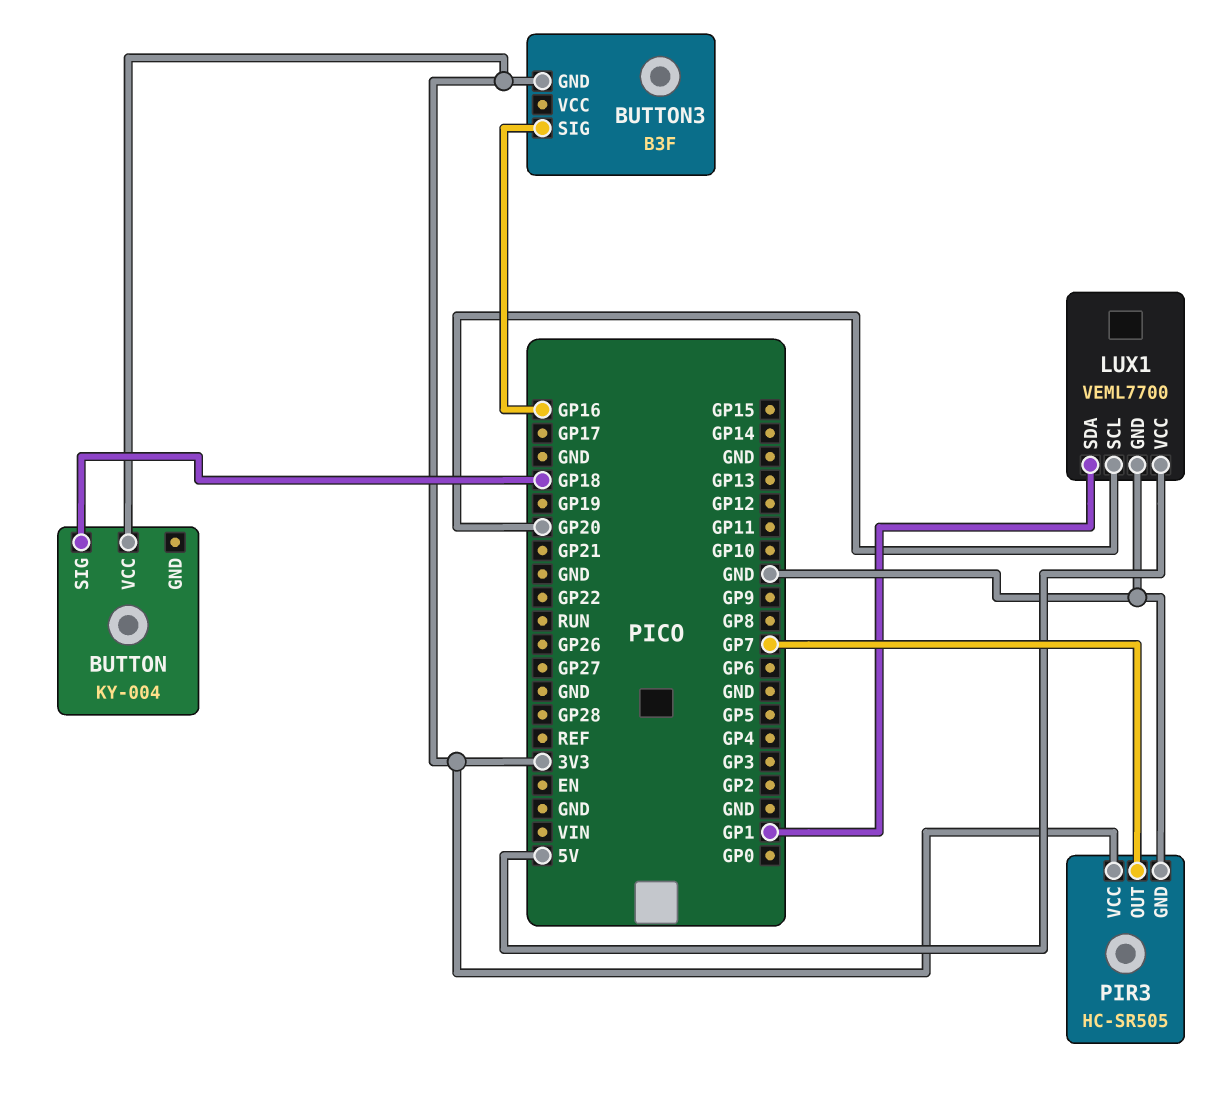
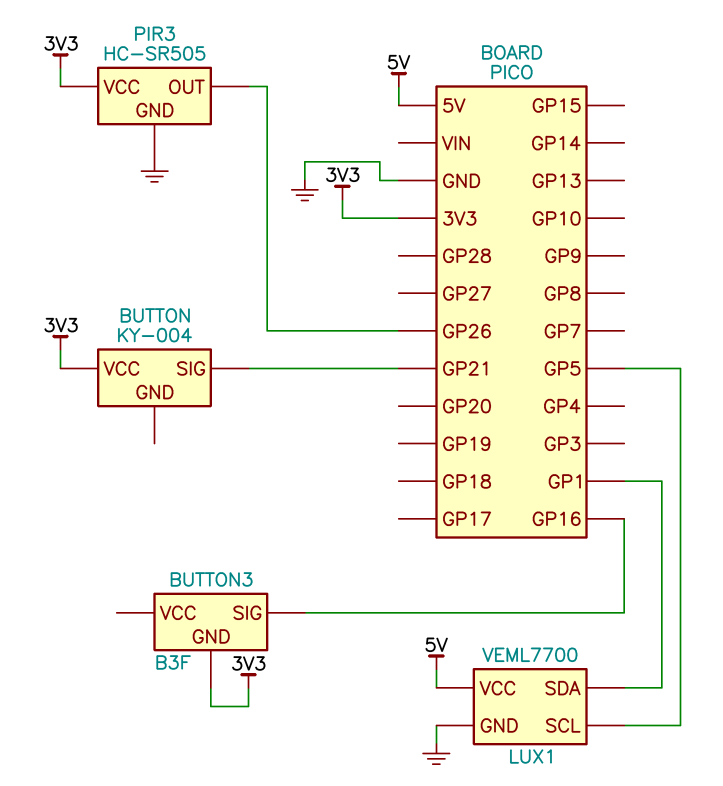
BUTTON pin SIG: GP18 -> GP21
LUX1 pin SCL: GP20 -> GP5
PIR3 pin OUT: GP7 -> GP26

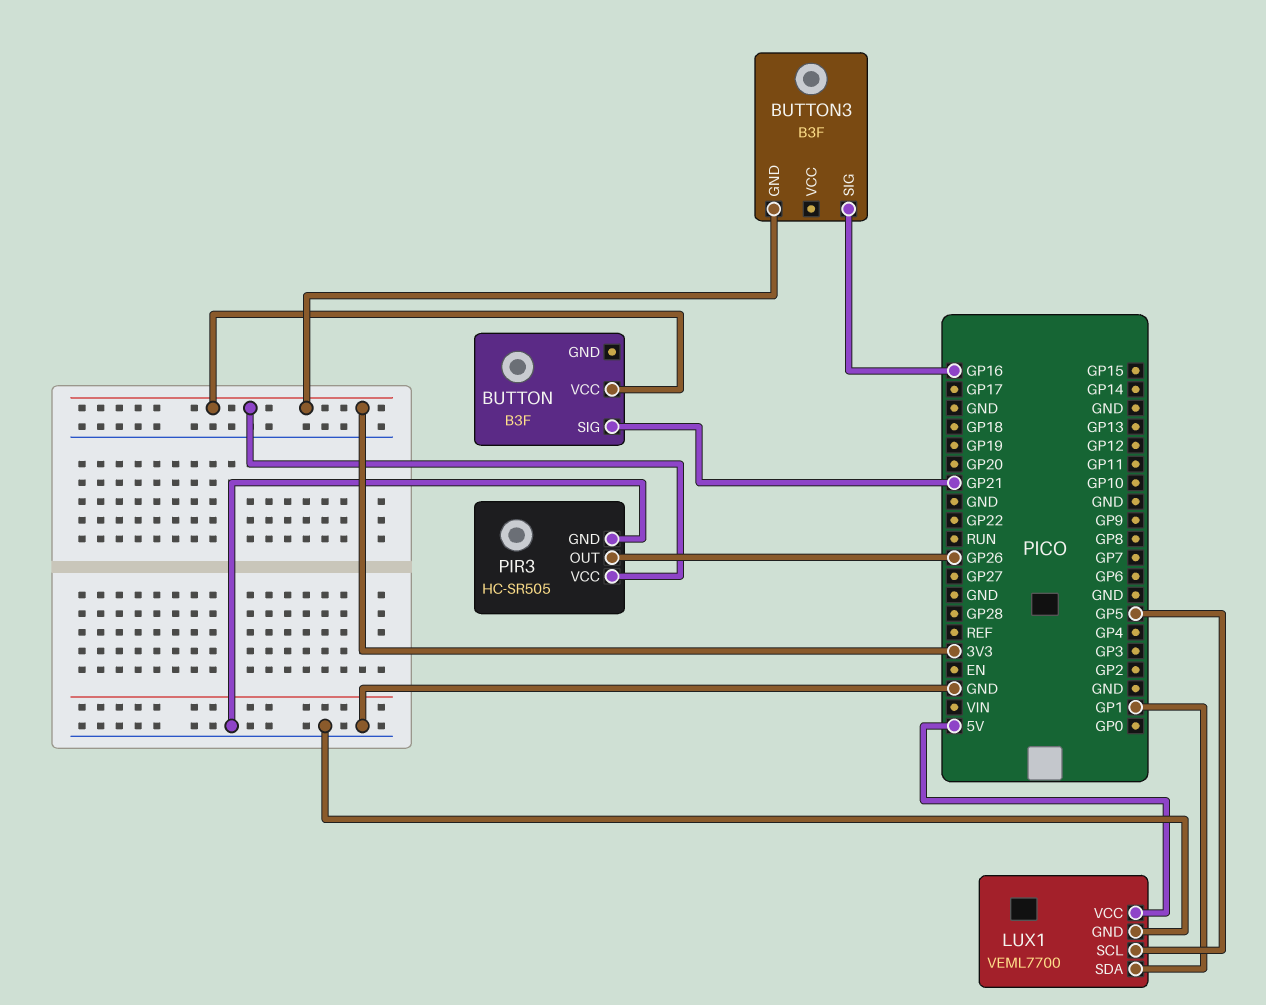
BUTTON: KY-004 -> B3F

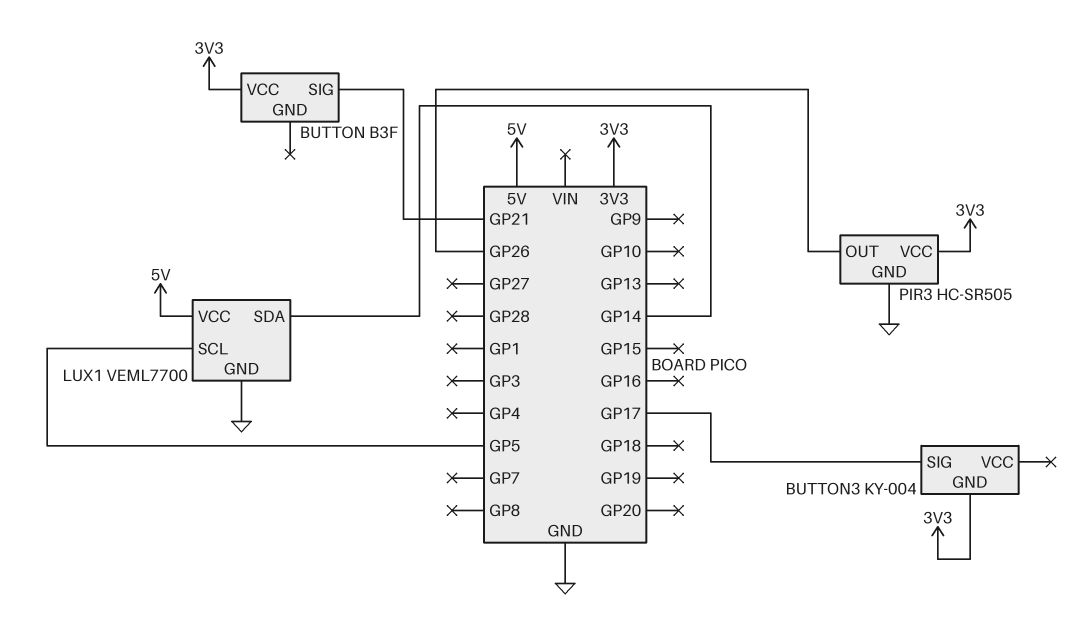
BUTTON3: B3F -> KY-004
BUTTON3 pin SIG: GP16 -> GP17
LUX1 pin SDA: GP1 -> GP14

